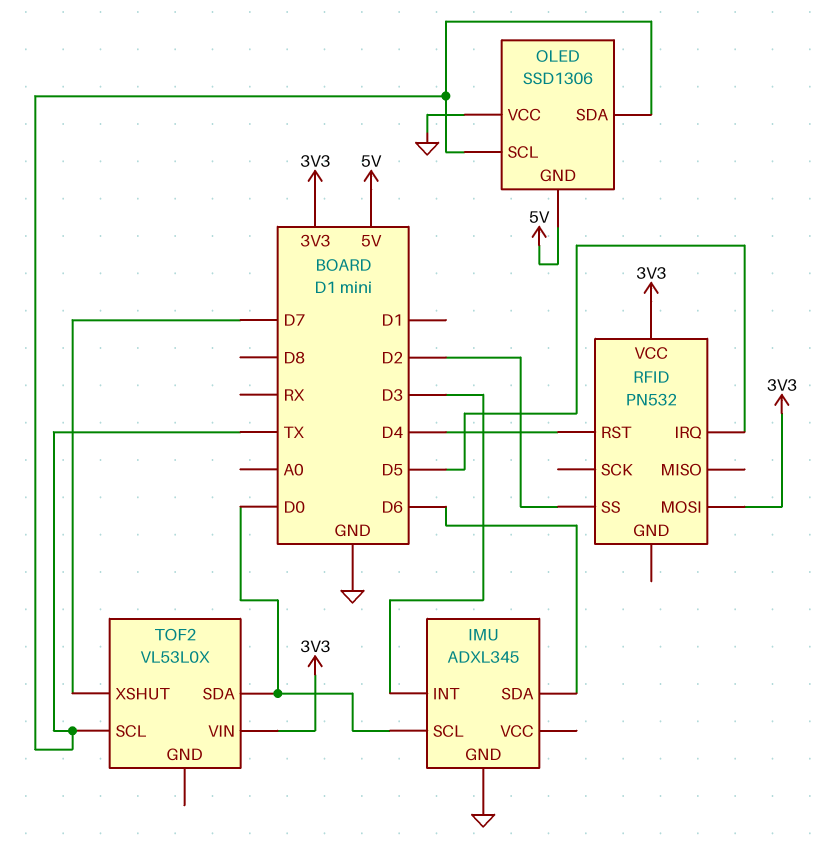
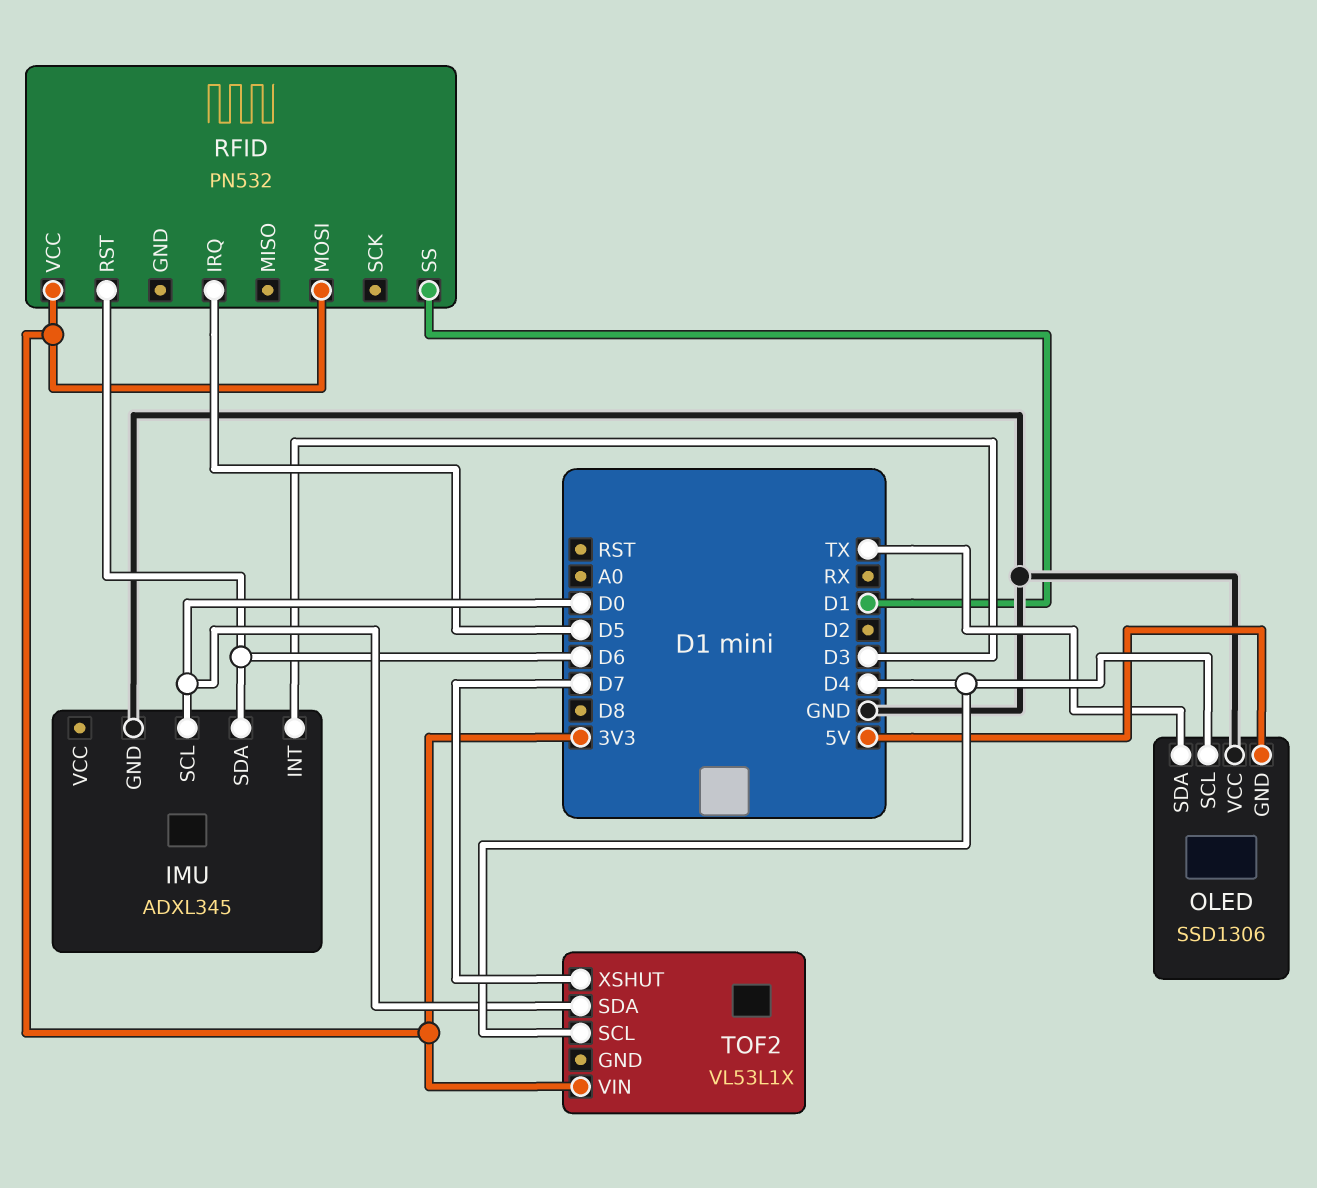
OLED pin SCL: TX -> D4
RFID pin RST: D4 -> D6
RFID pin SS: D2 -> D1
TOF2: VL53L0X -> VL53L1X
TOF2 pin SCL: TX -> D4

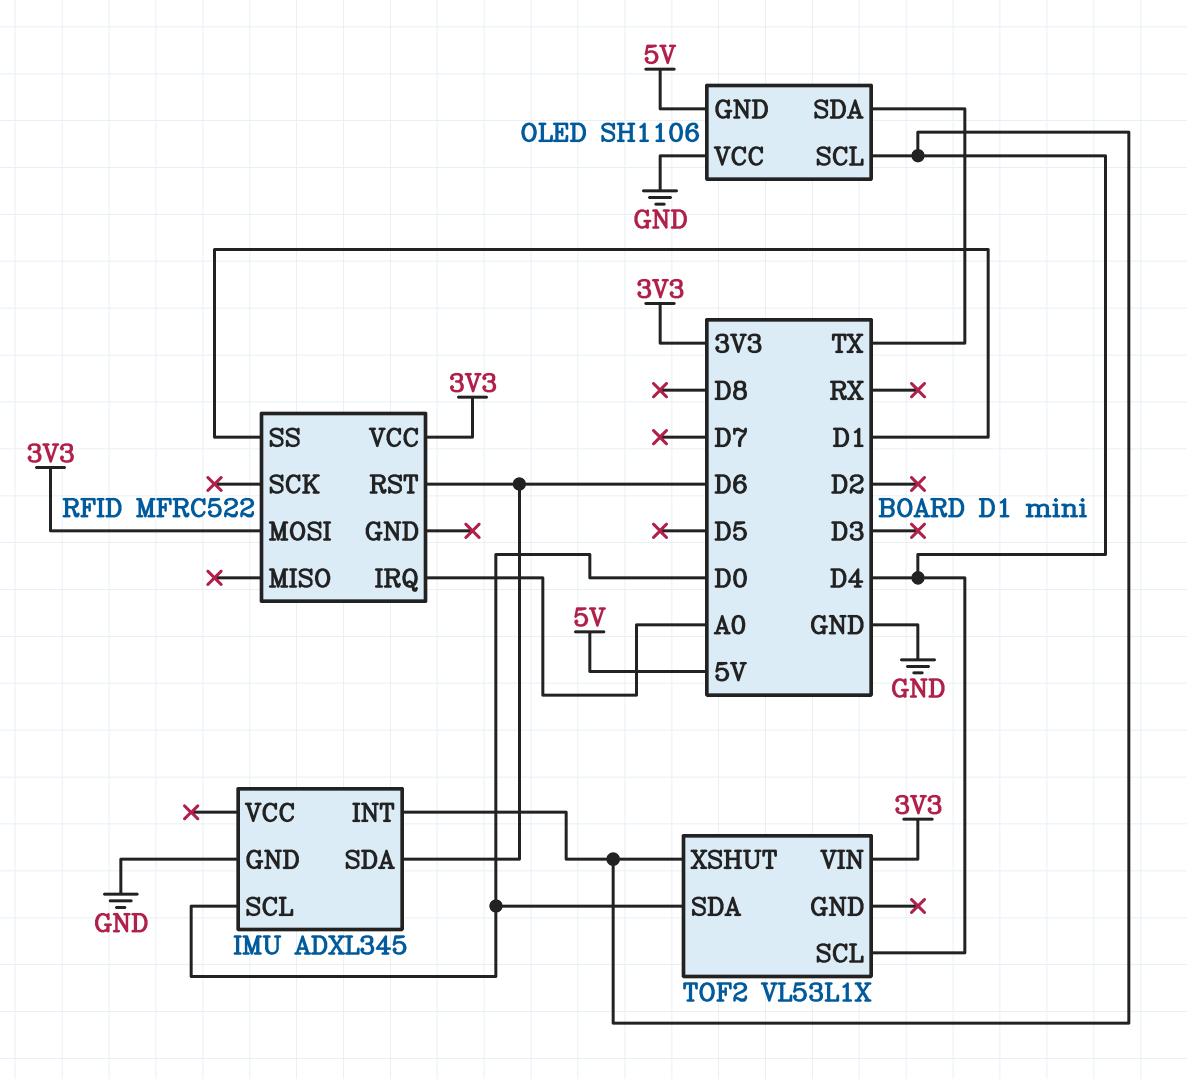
IMU pin INT: D3 -> D4
OLED: SSD1306 -> SH1106
RFID: PN532 -> MFRC522
RFID pin IRQ: D5 -> A0
TOF2 pin XSHUT: D7 -> D4

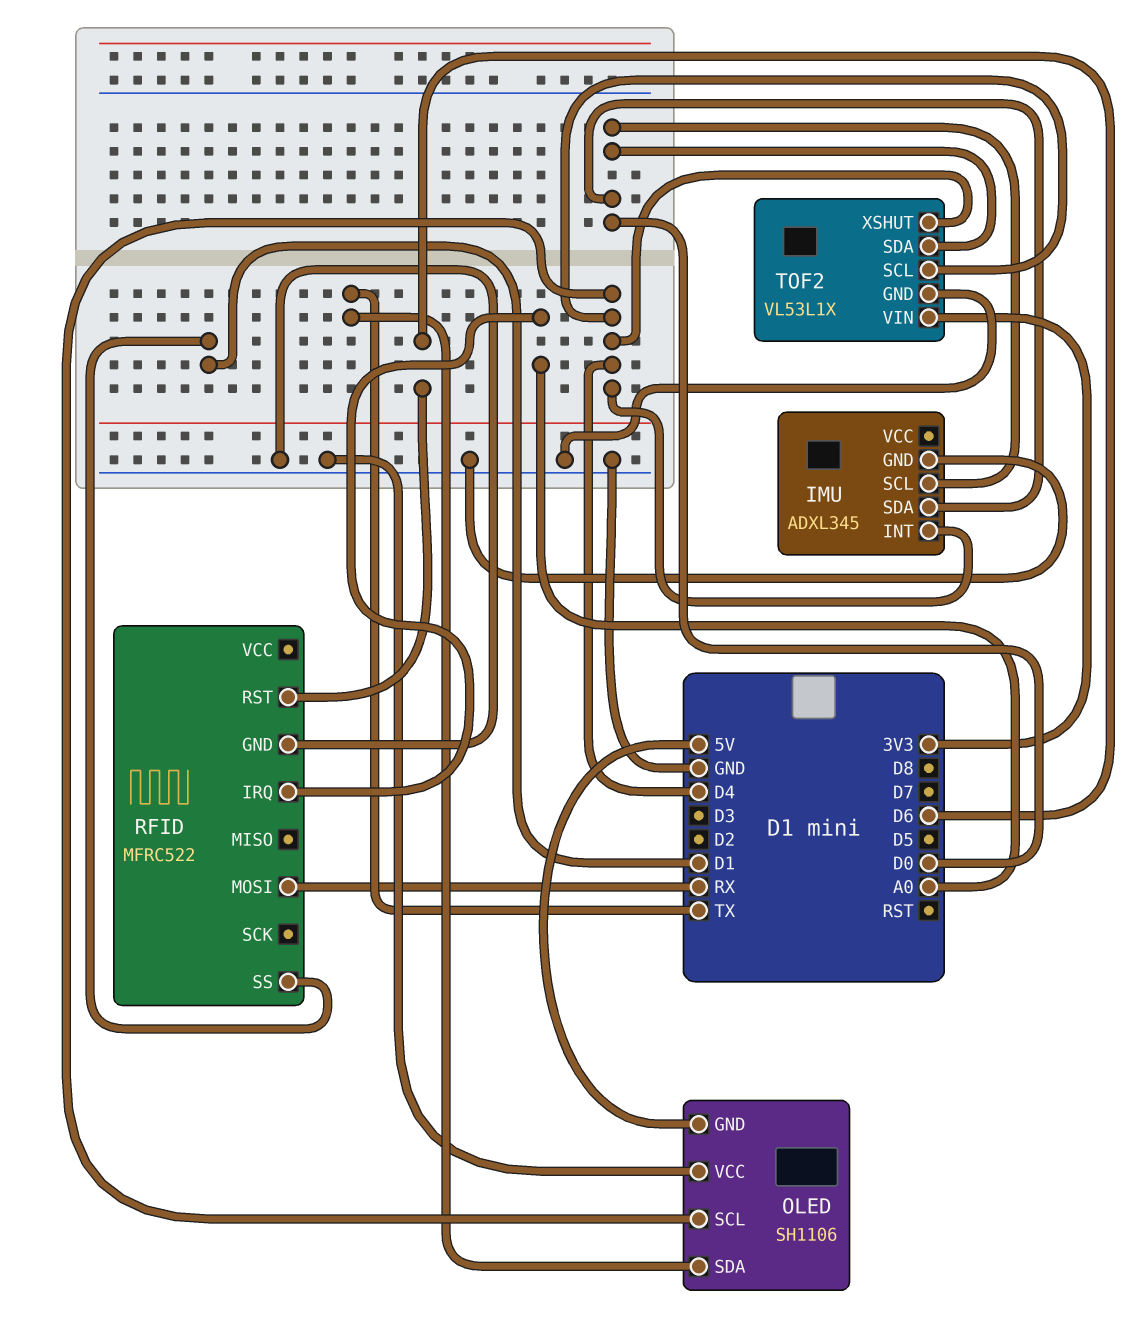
IMU pin SDA: D6 -> D0
RFID pin GND: none -> GND
RFID pin MOSI: 3V3 -> RX
RFID pin VCC: 3V3 -> none
TOF2 pin GND: none -> GND

